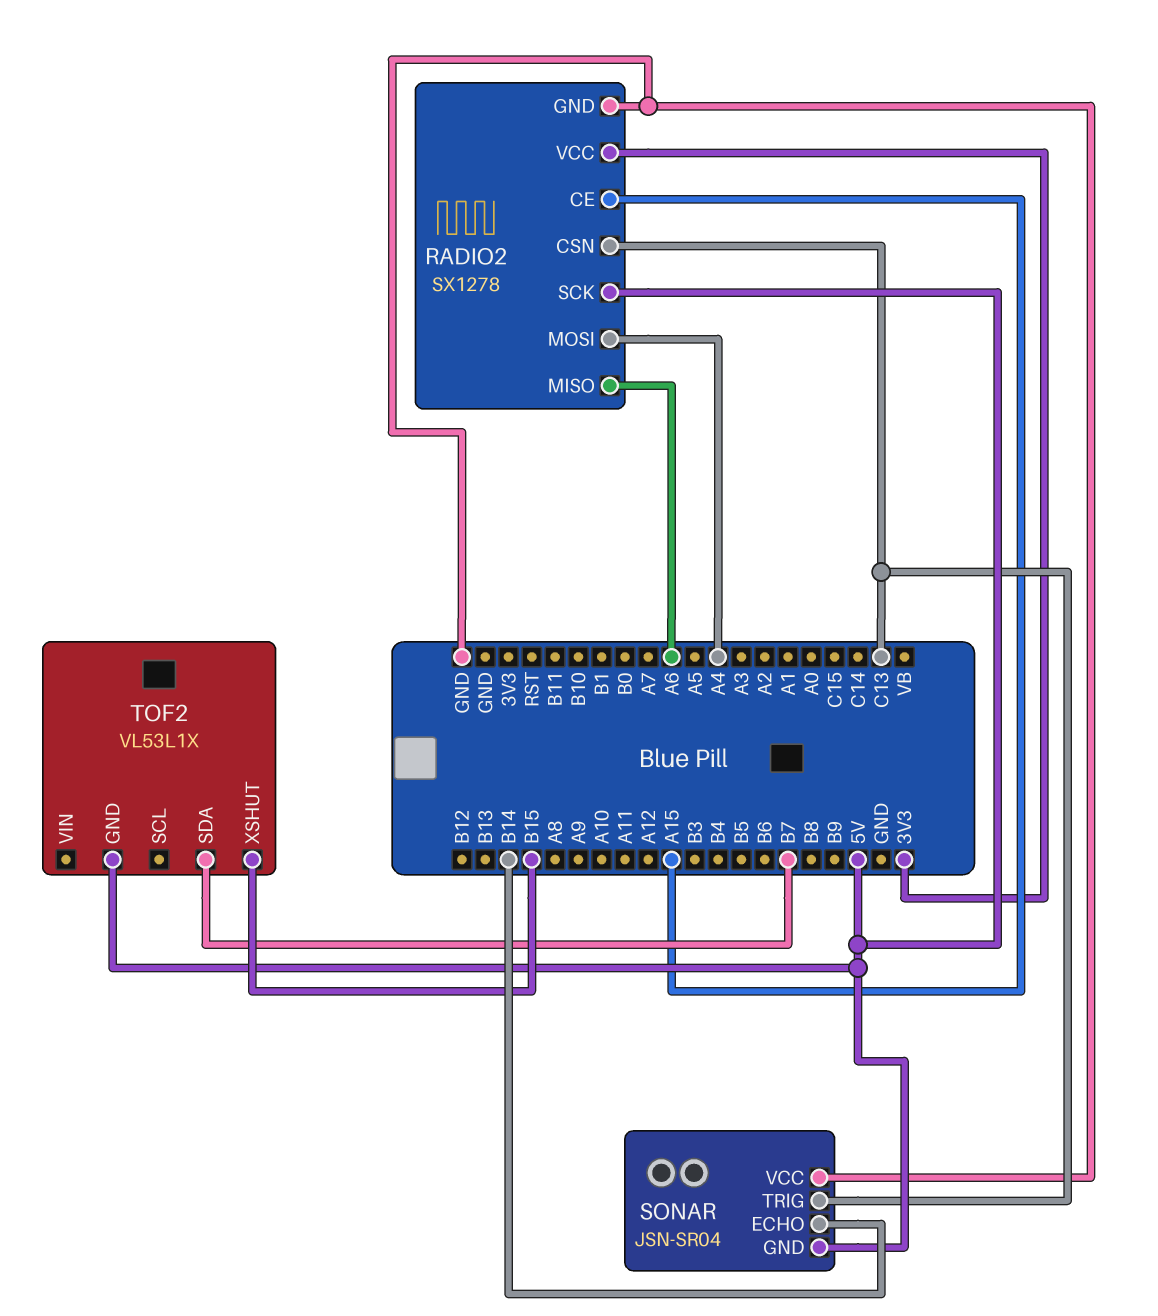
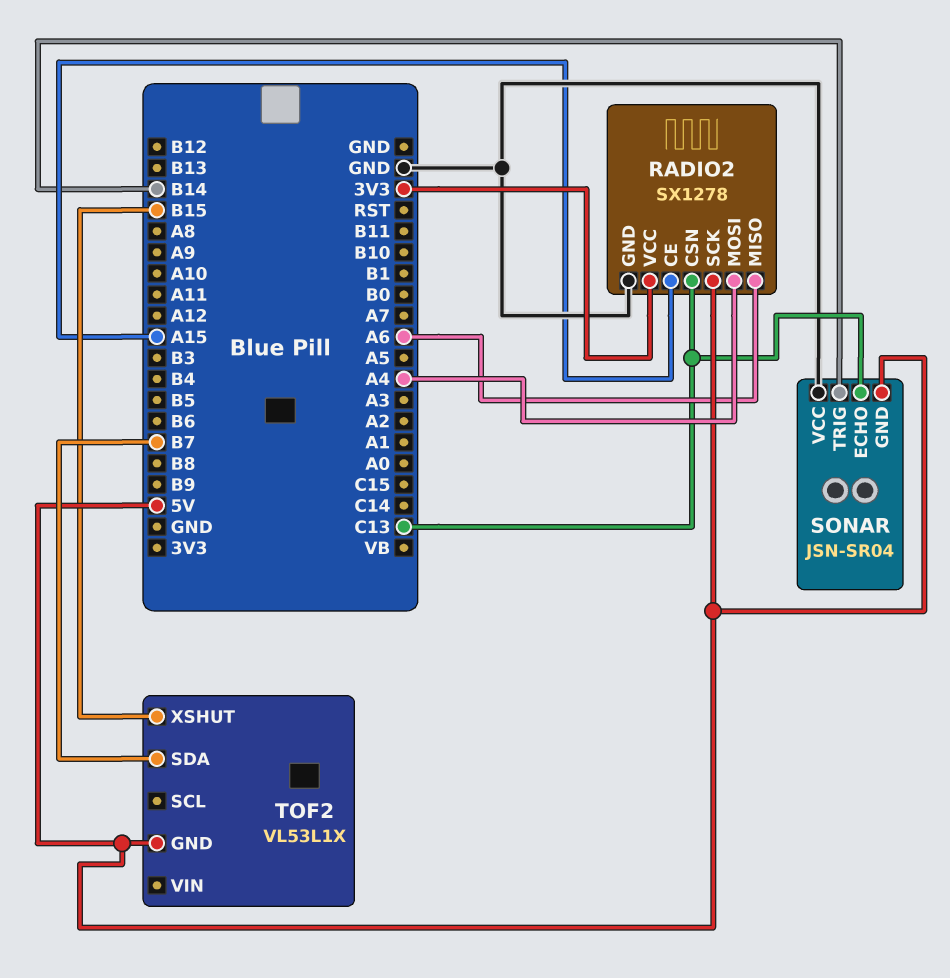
SONAR pin ECHO: B14 -> C13
SONAR pin TRIG: C13 -> B14

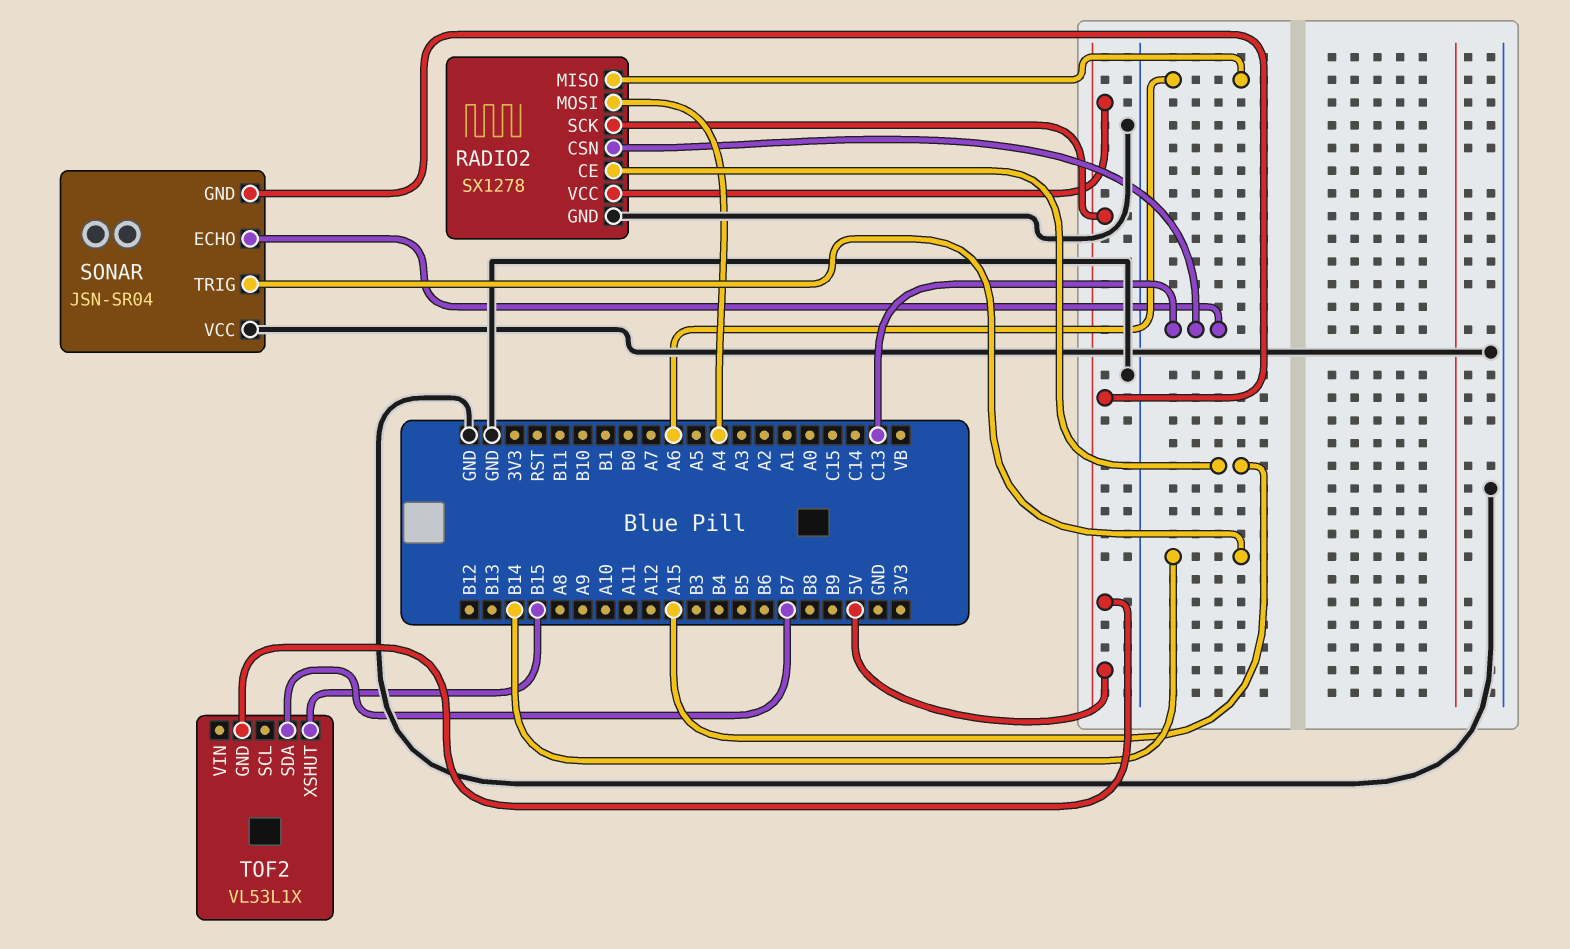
RADIO2 pin VCC: 3V3 -> 5V

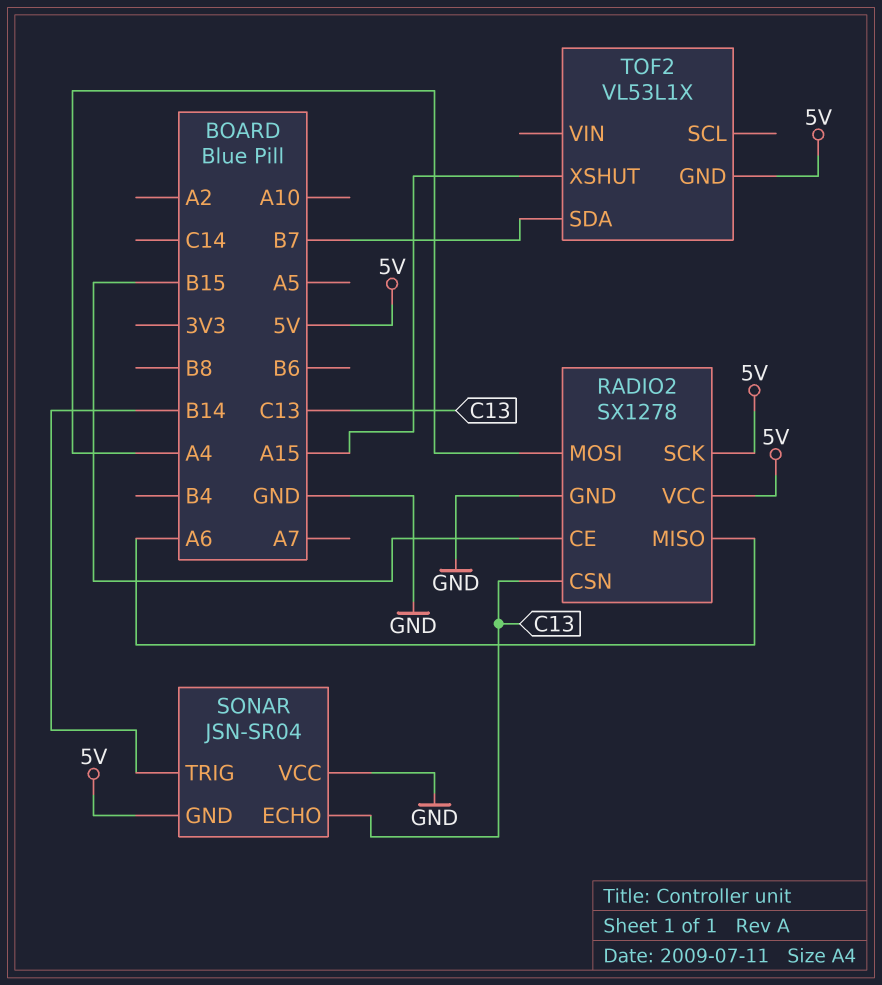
RADIO2 pin CE: A15 -> B15
TOF2 pin XSHUT: B15 -> A15

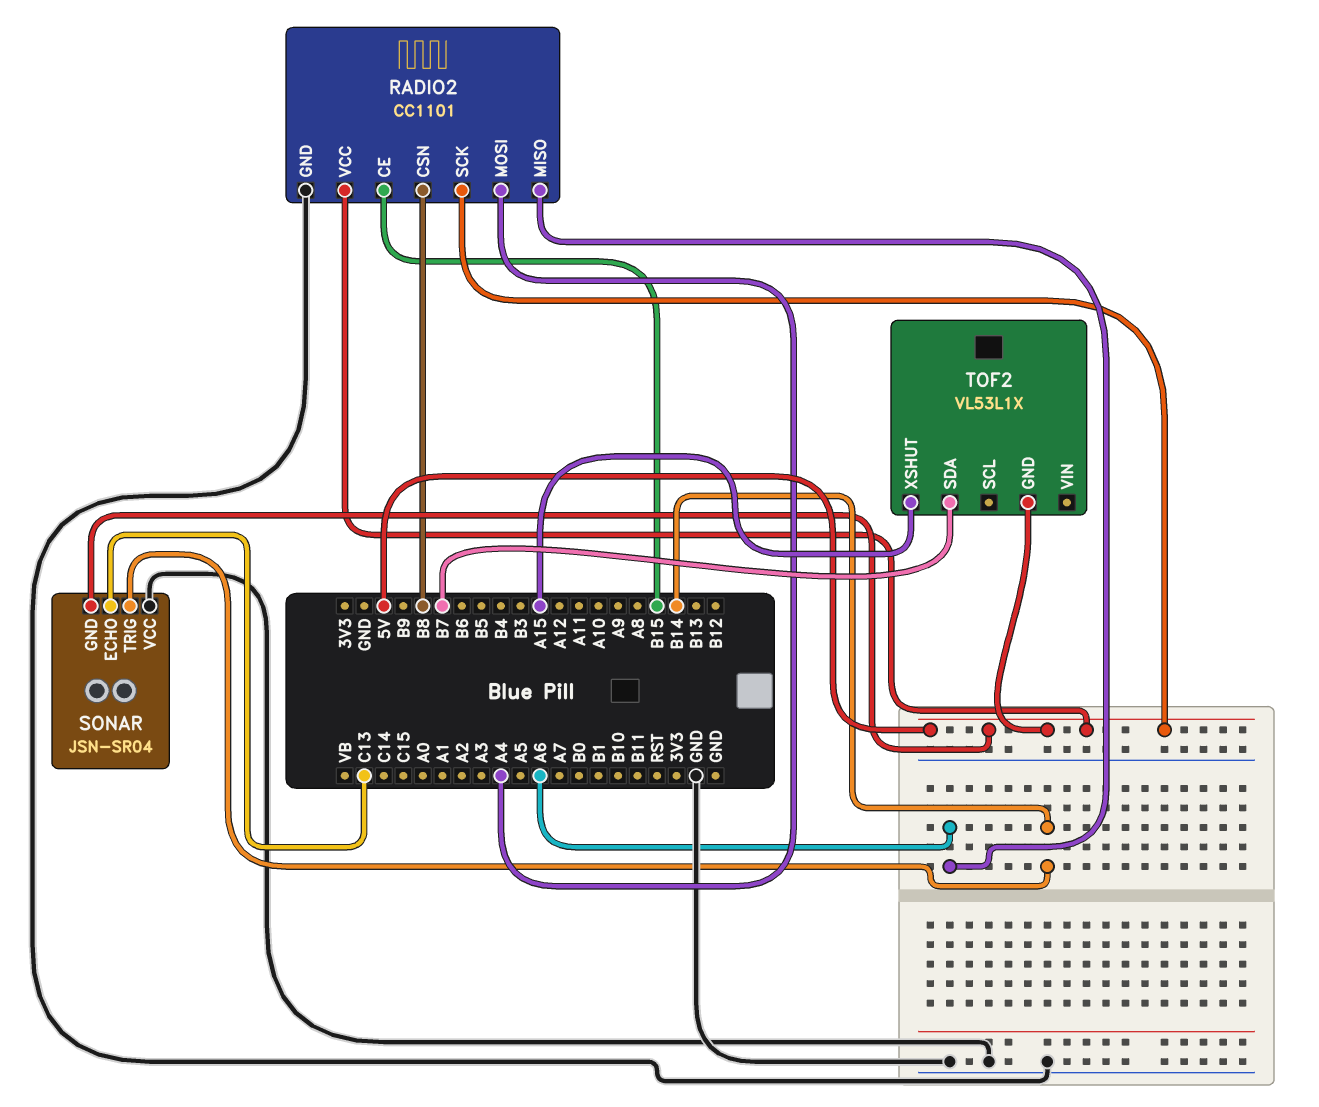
RADIO2: SX1278 -> CC1101
RADIO2 pin CSN: C13 -> B8

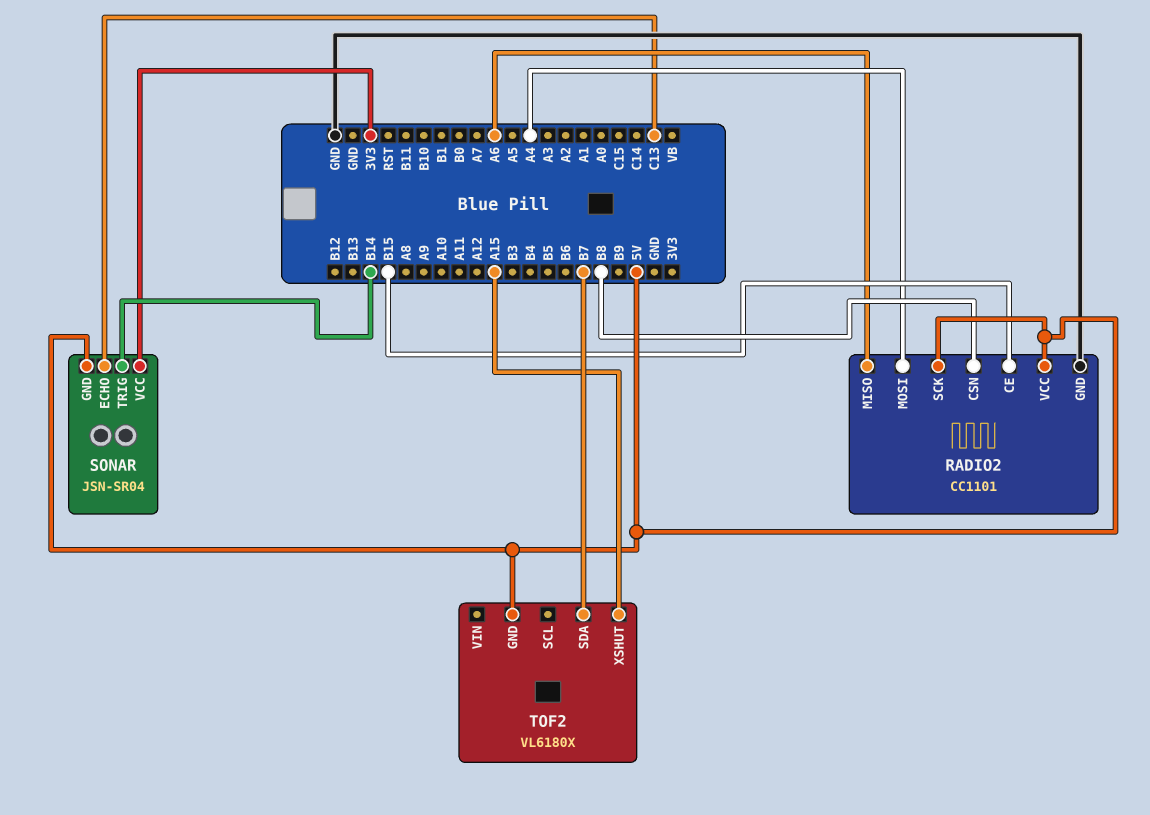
SONAR pin VCC: GND -> 3V3
TOF2: VL53L1X -> VL6180X

